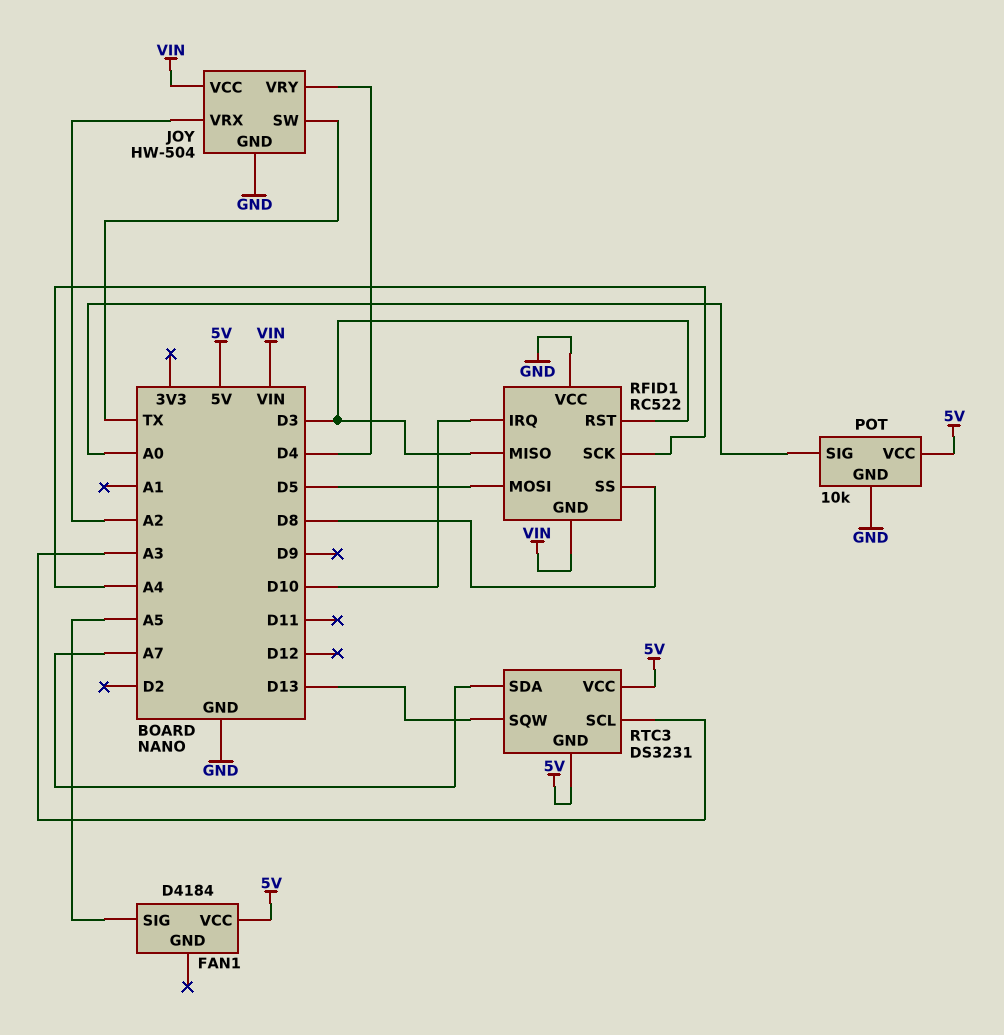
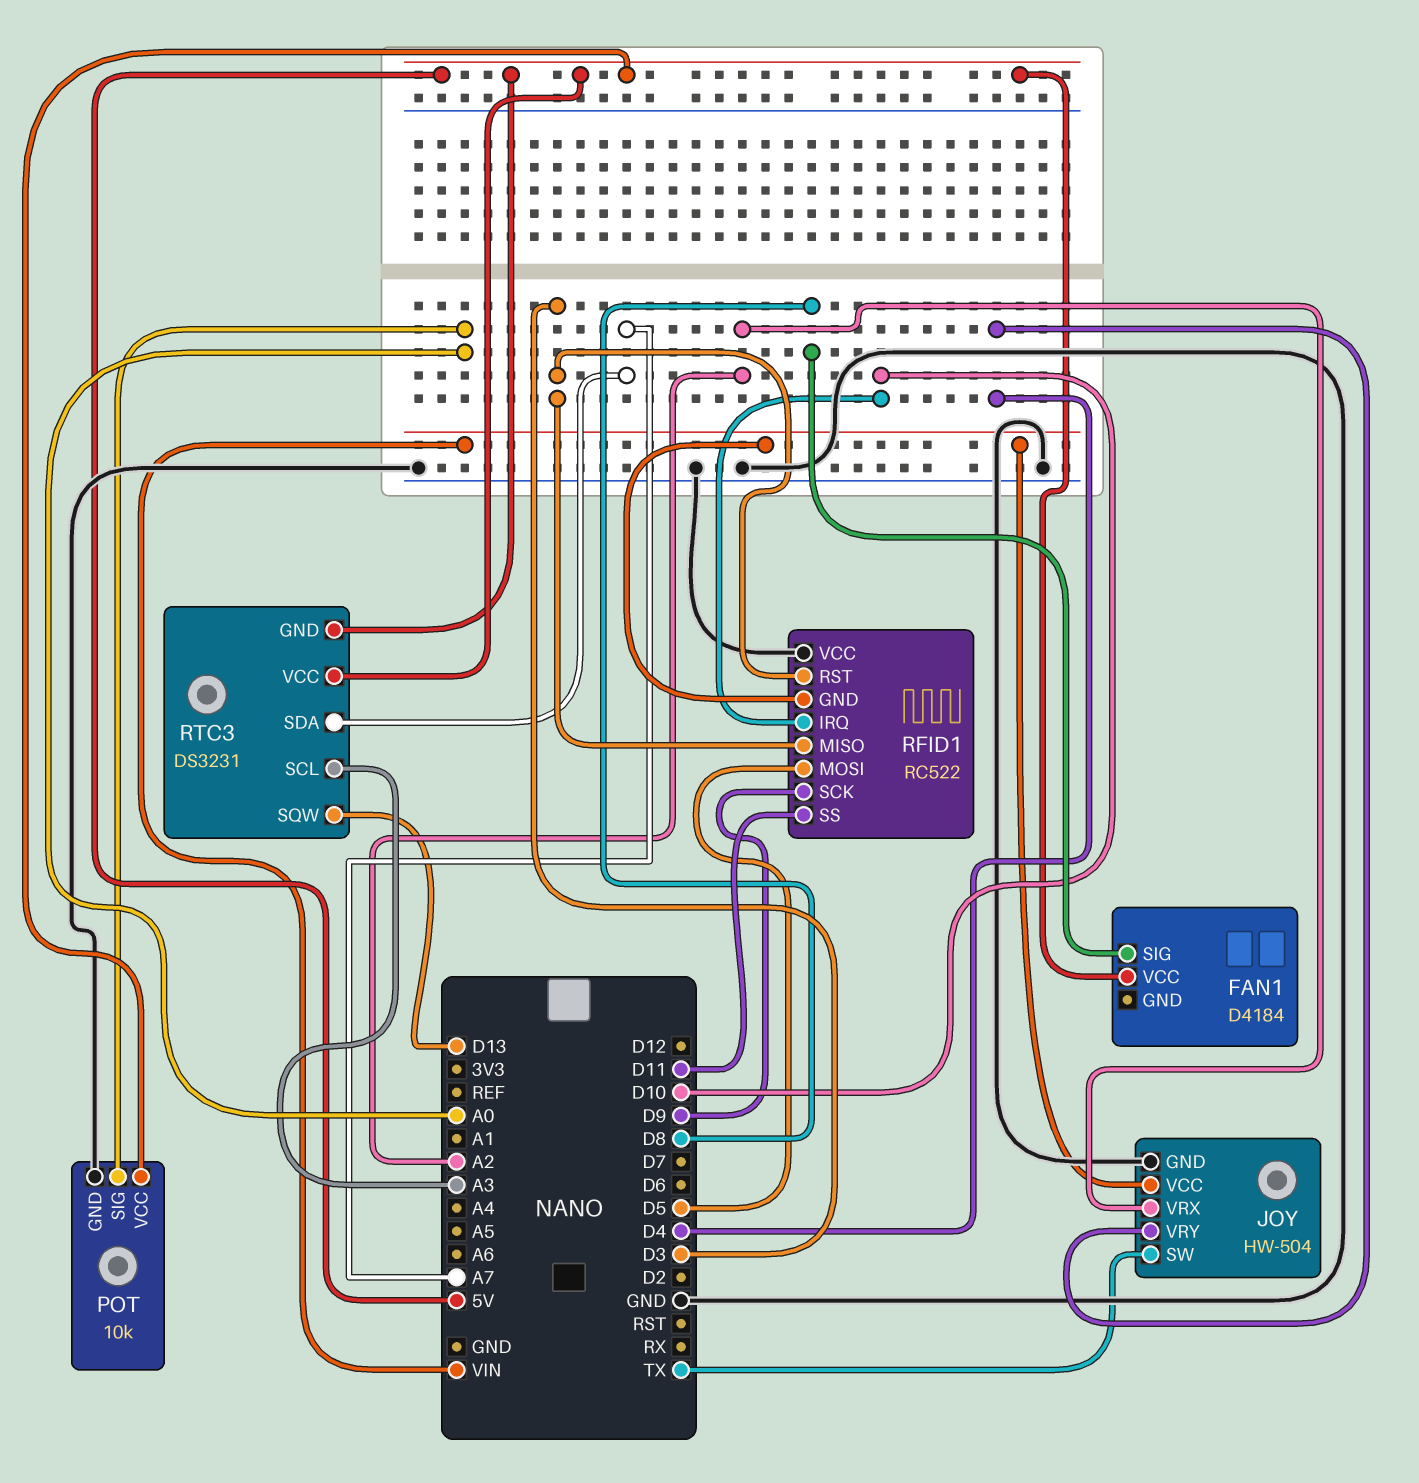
FAN1 pin SIG: A5 -> D8
RFID1 pin SCK: A4 -> D9
RFID1 pin SS: D8 -> D11

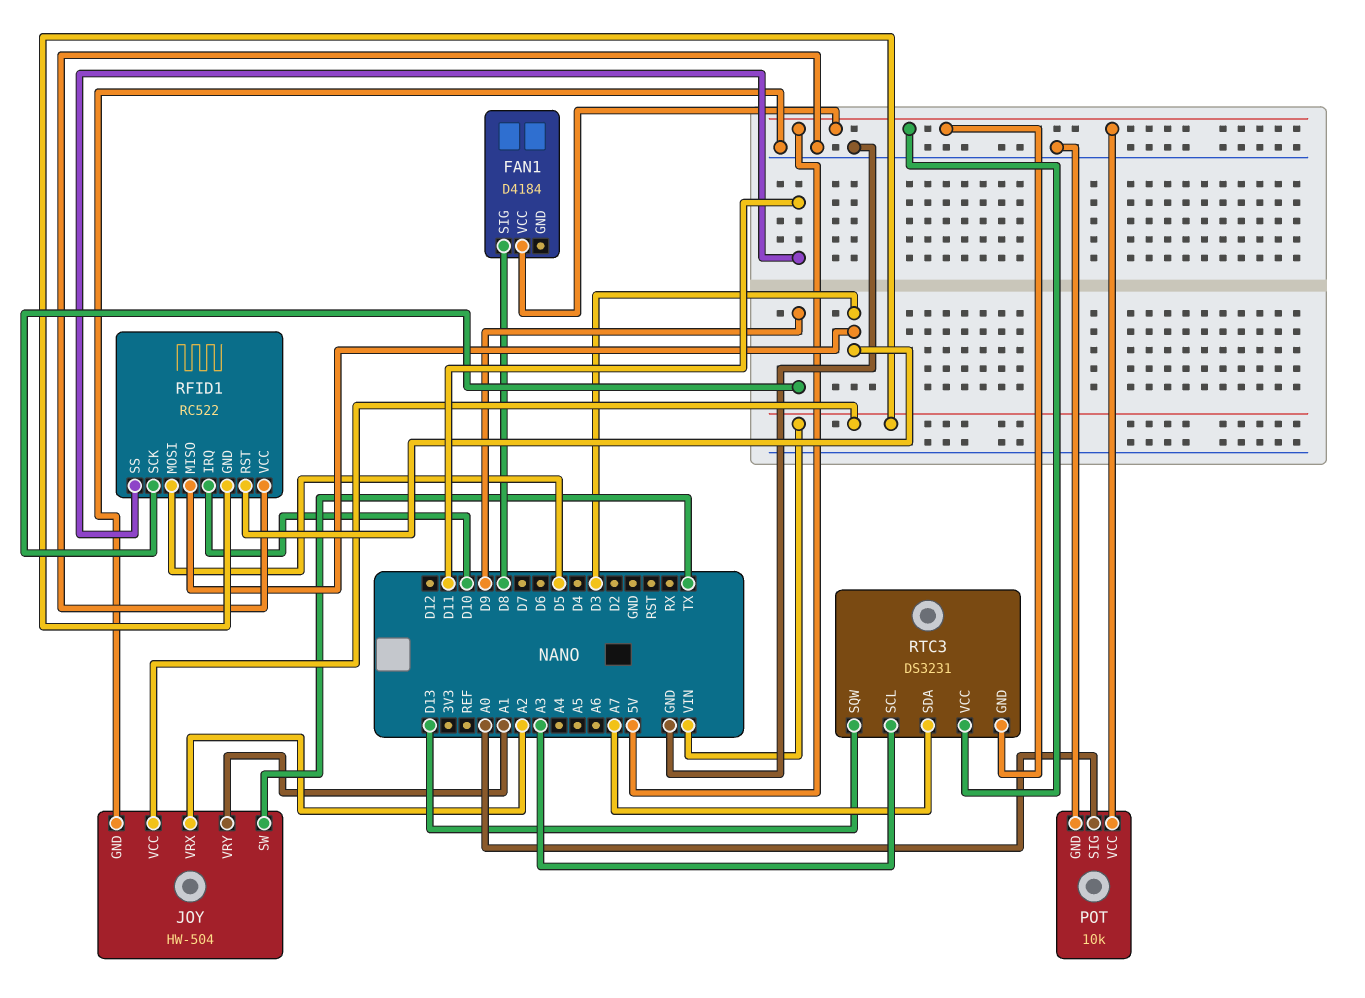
JOY pin VRY: D4 -> A1

